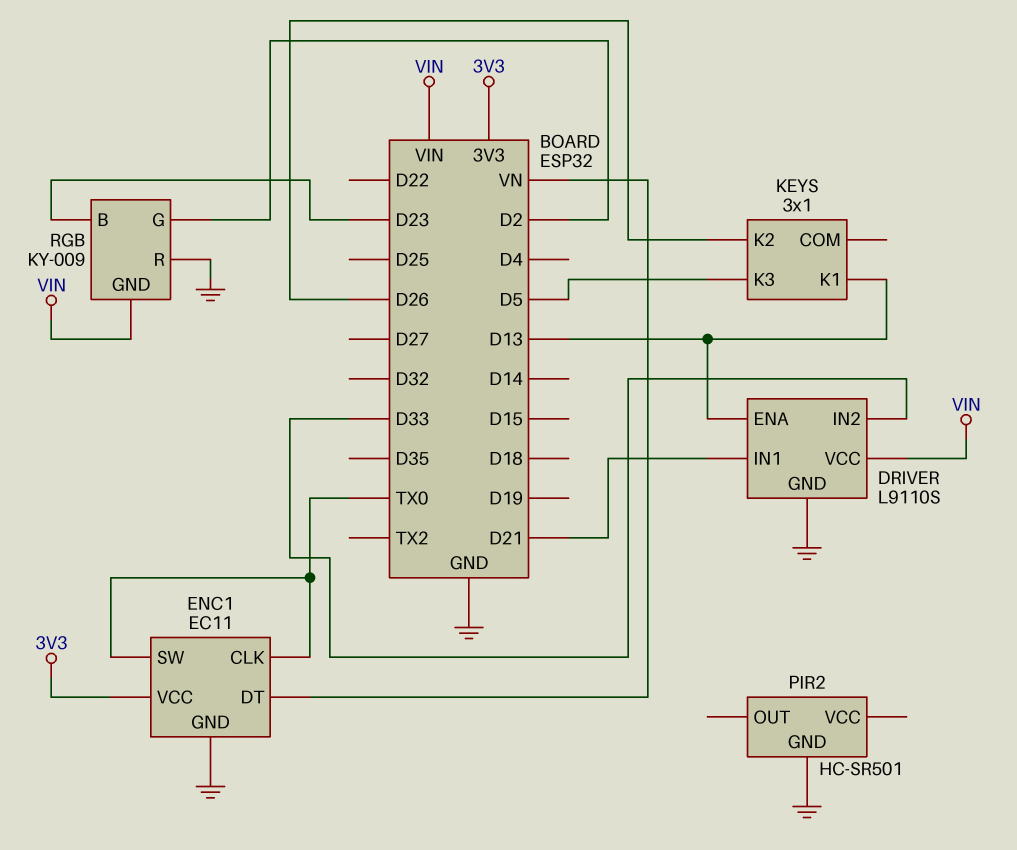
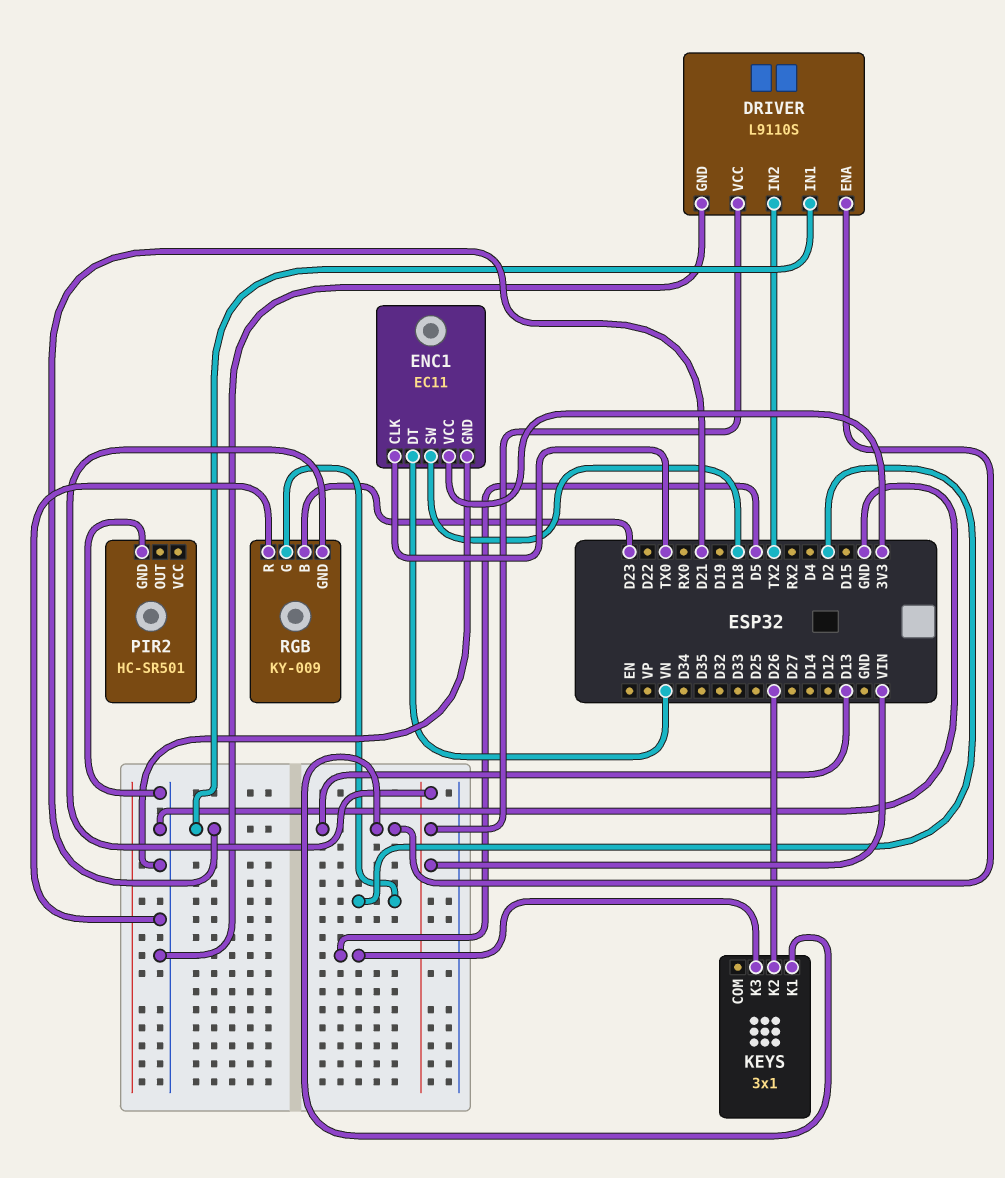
DRIVER pin IN2: D33 -> TX2
ENC1 pin SW: TX0 -> D18

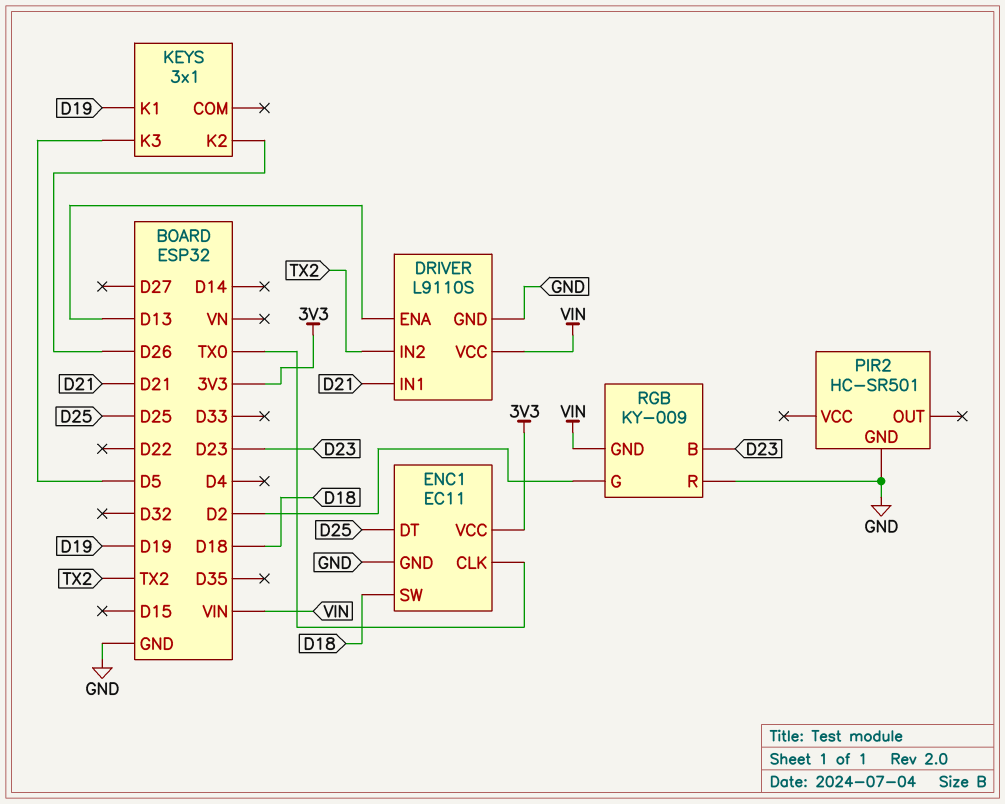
ENC1 pin DT: VN -> D25
KEYS pin K1: D13 -> D19

